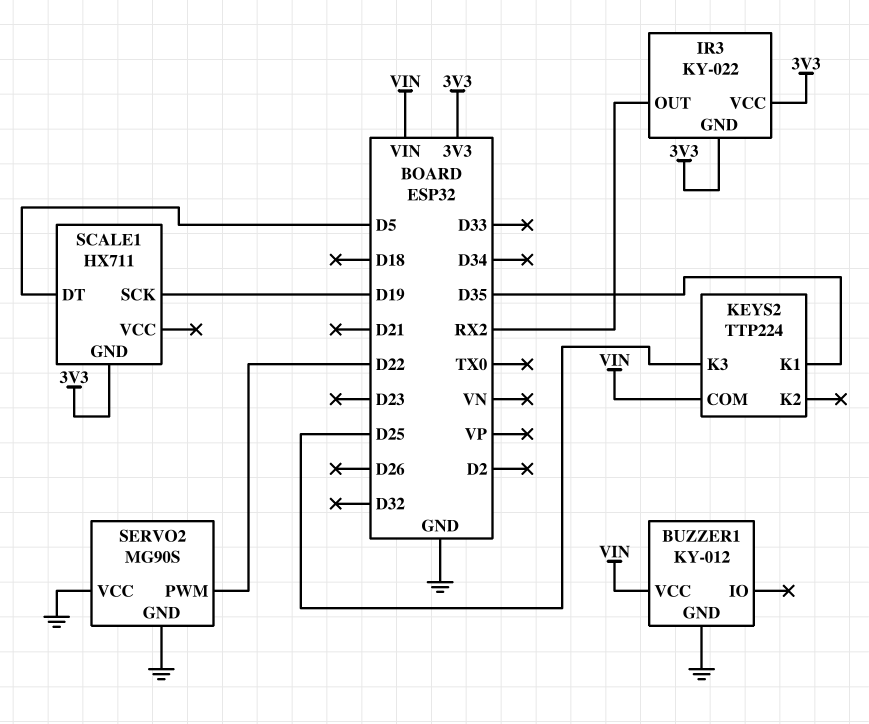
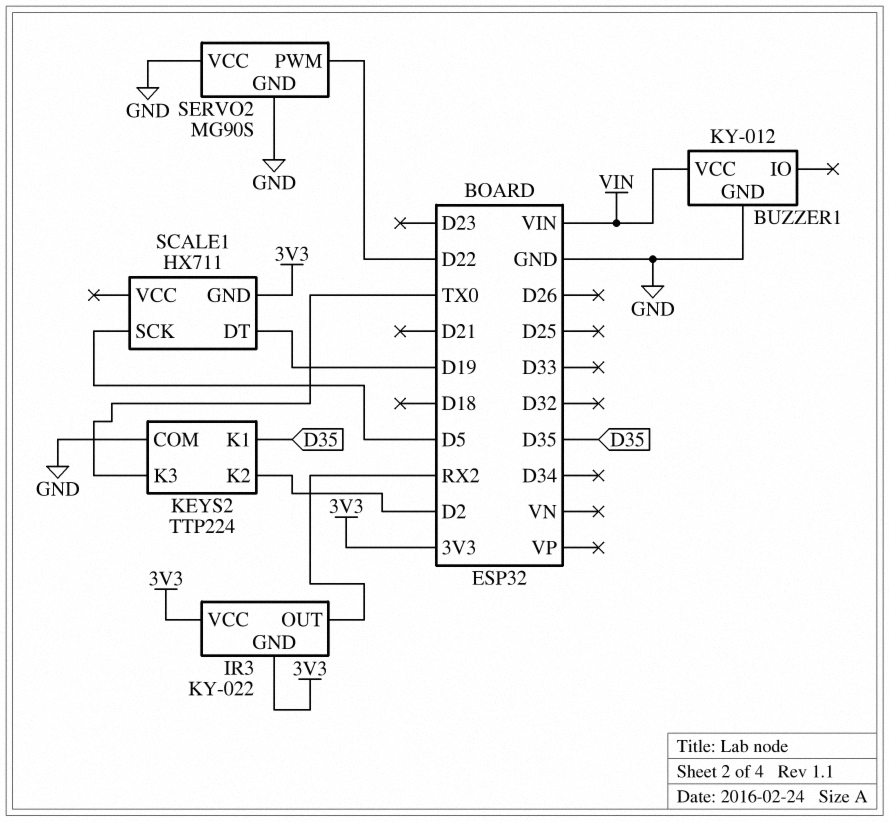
KEYS2 pin COM: VIN -> GND
KEYS2 pin K2: none -> D2
KEYS2 pin K3: D25 -> TX0
SCALE1 pin DT: D5 -> D19
SCALE1 pin SCK: D19 -> D5

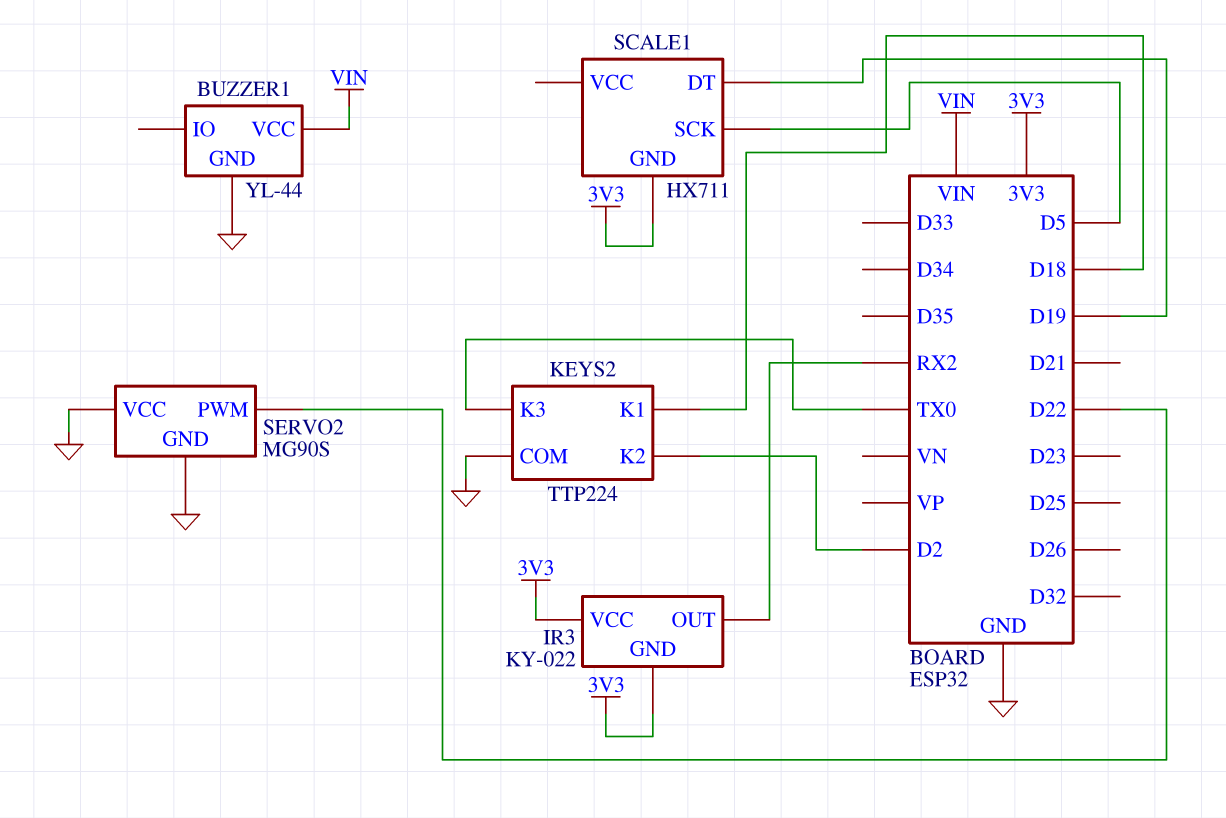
BUZZER1: KY-012 -> YL-44
KEYS2 pin K1: D35 -> D18

